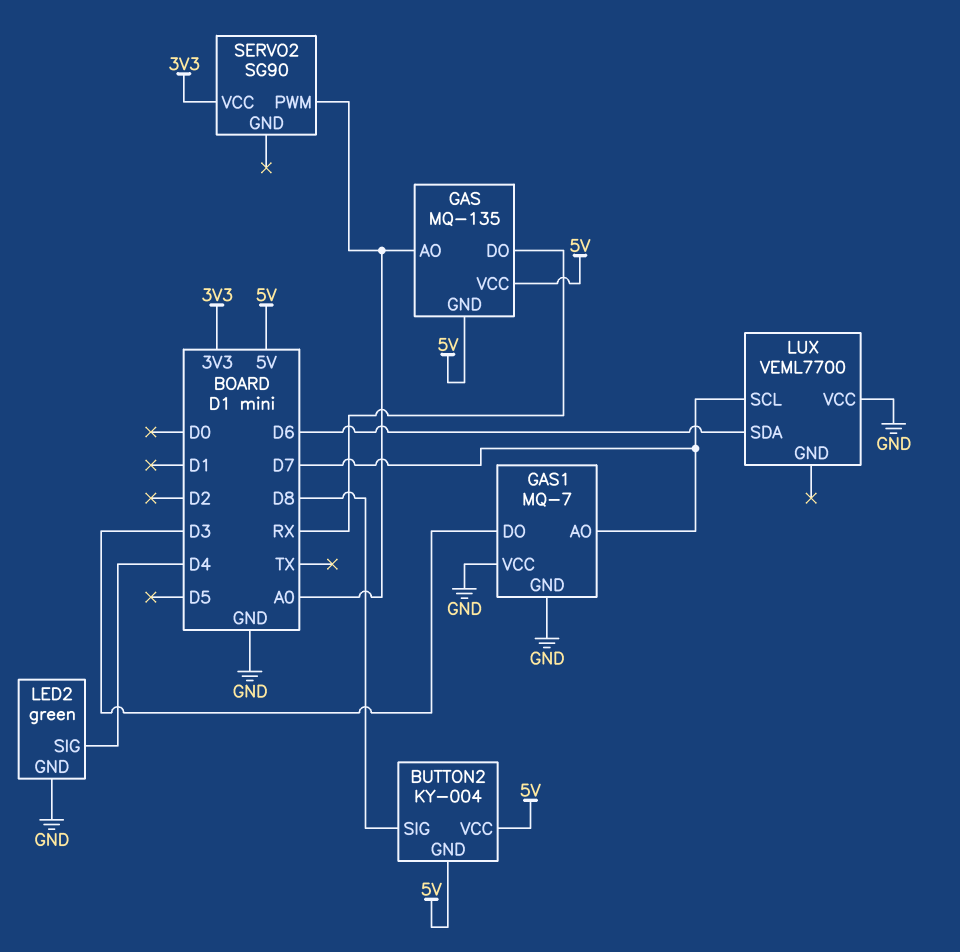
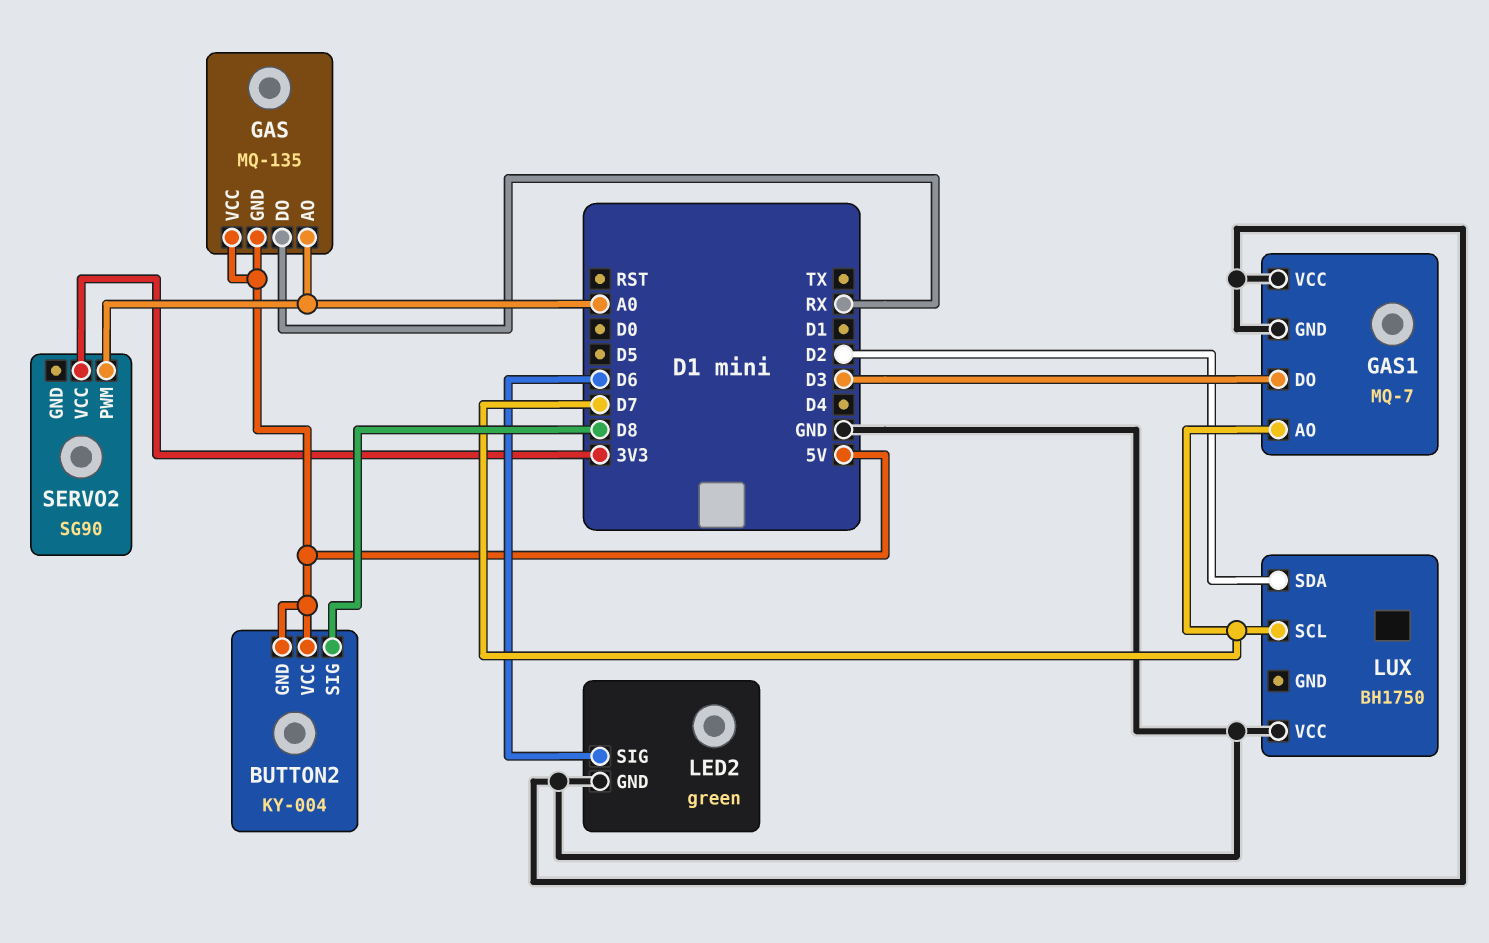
LED2 pin SIG: D4 -> D6
LUX: VEML7700 -> BH1750
LUX pin SDA: D6 -> D2

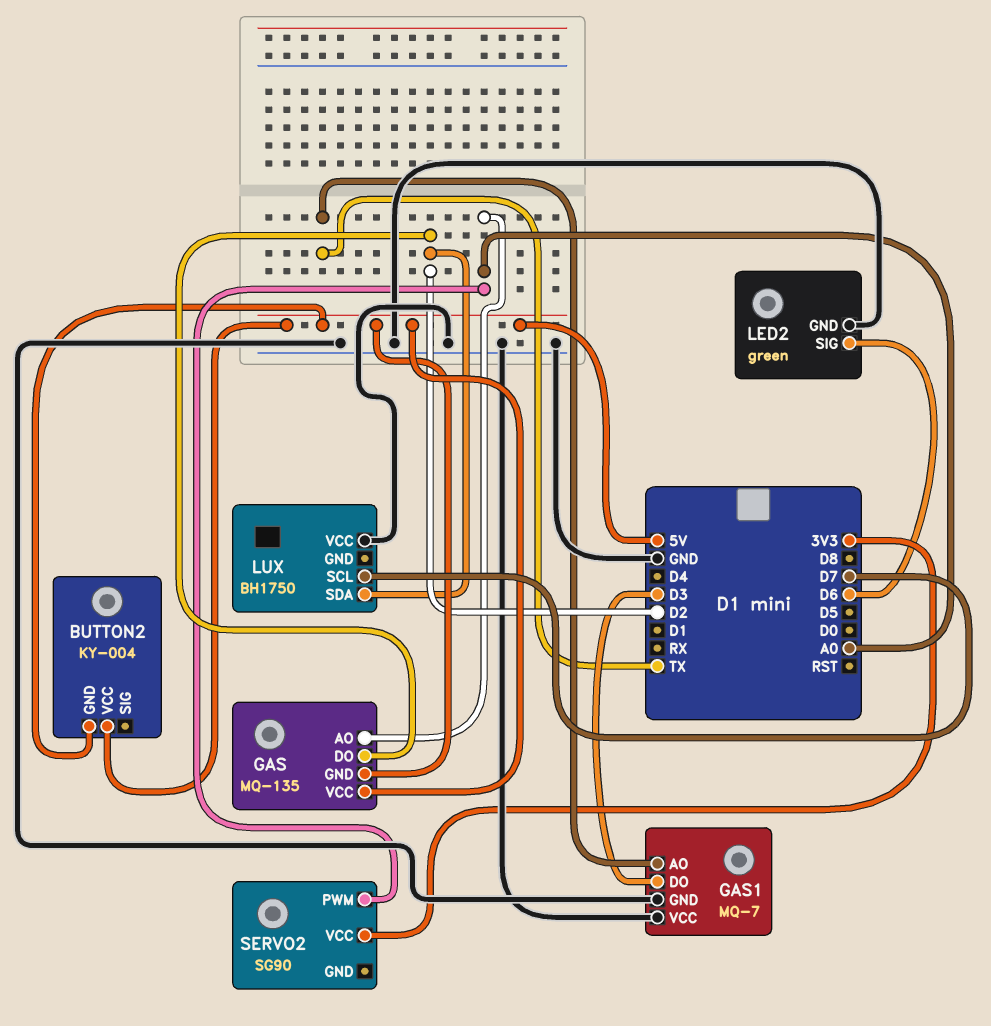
BUTTON2 pin SIG: D8 -> none
GAS pin DO: RX -> D2
GAS1 pin AO: D7 -> TX

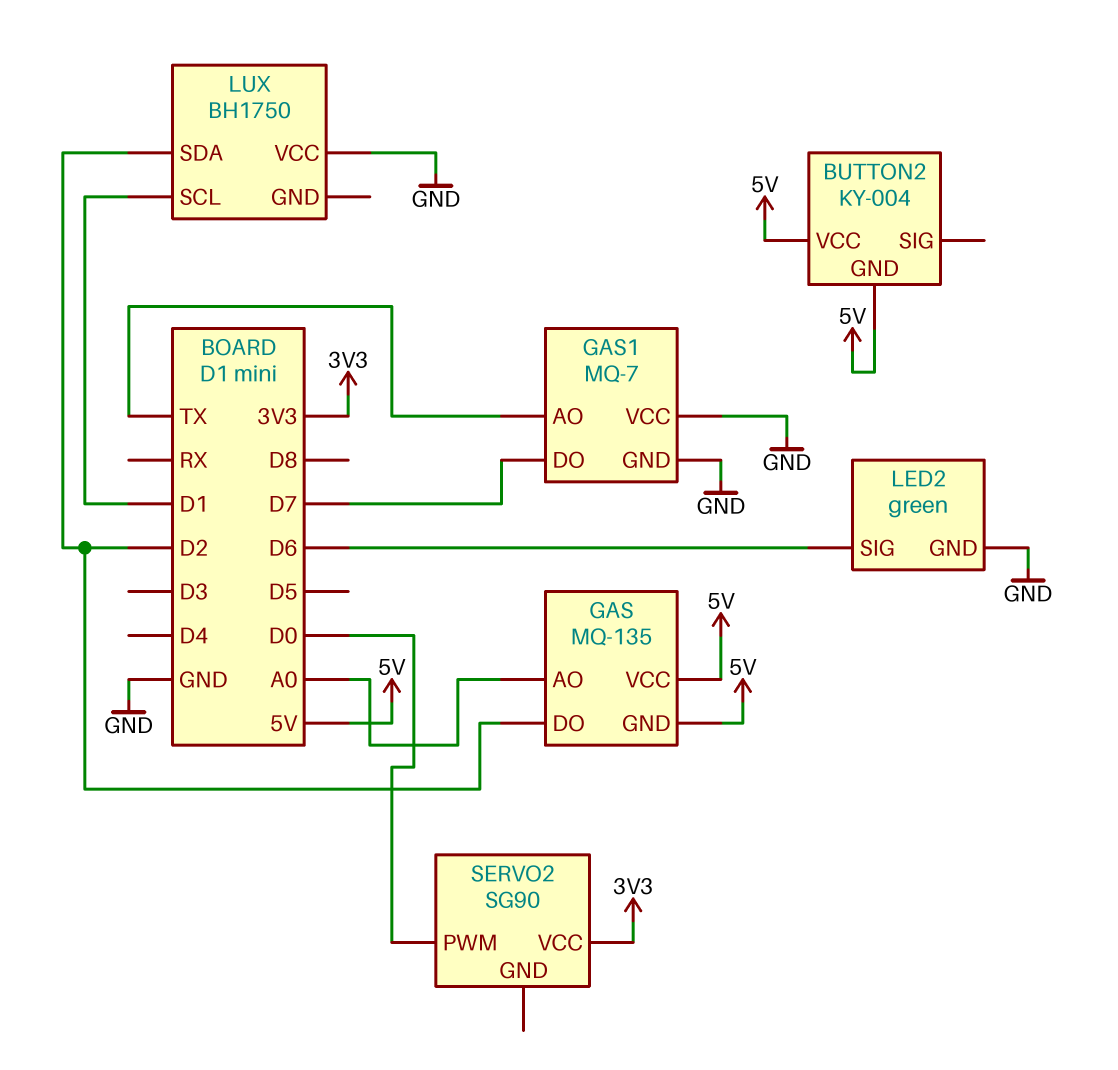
GAS1 pin DO: D3 -> D7
LUX pin SCL: D7 -> D1
SERVO2 pin PWM: A0 -> D0

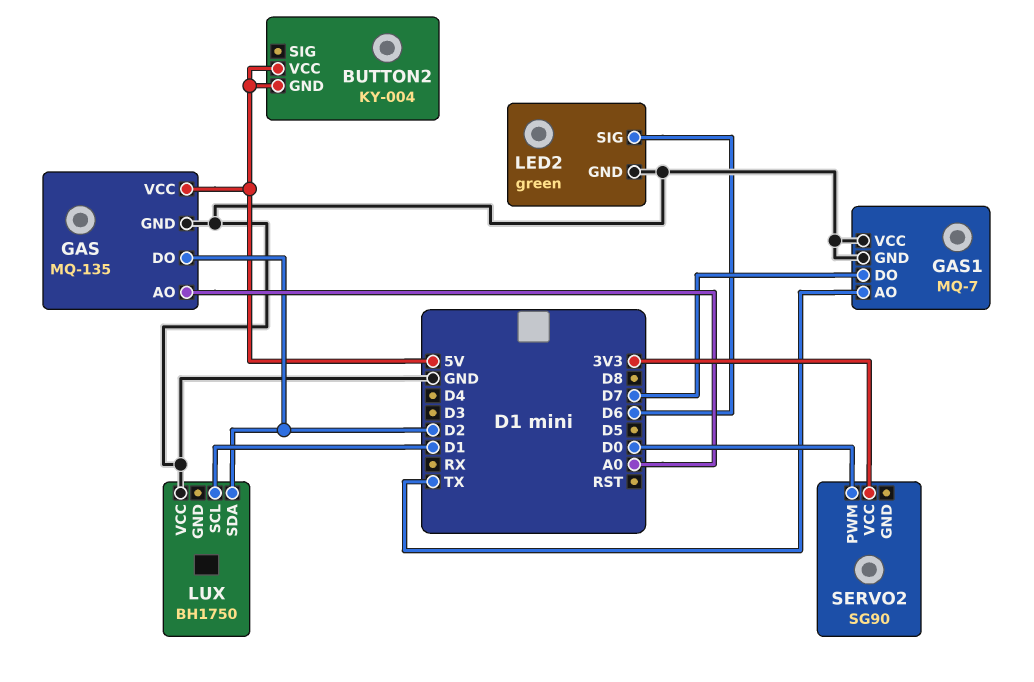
GAS pin GND: 5V -> GND

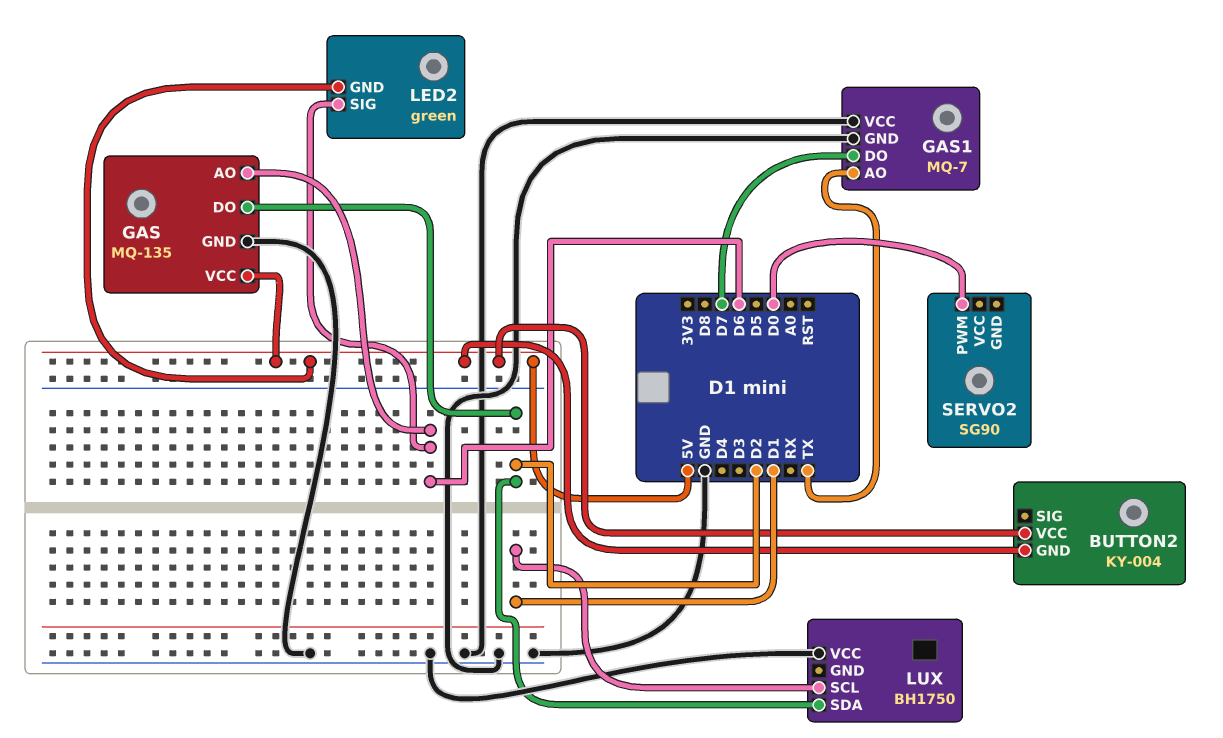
GAS pin AO: A0 -> D6
LED2 pin GND: GND -> 5V
SERVO2 pin VCC: 3V3 -> none

